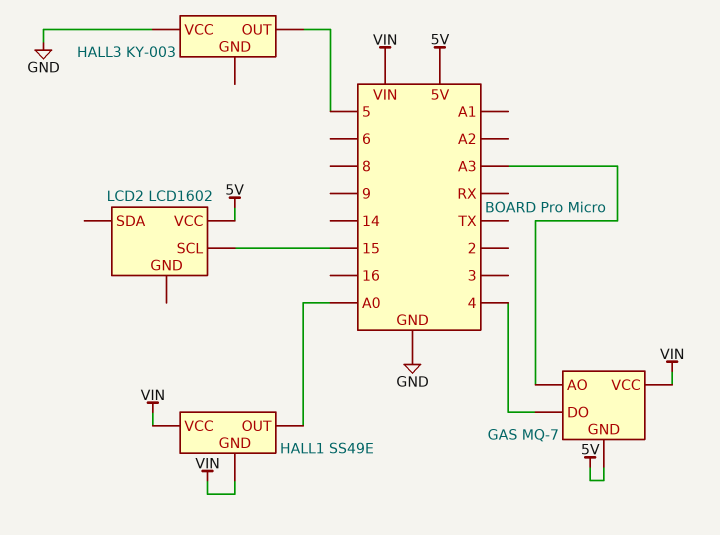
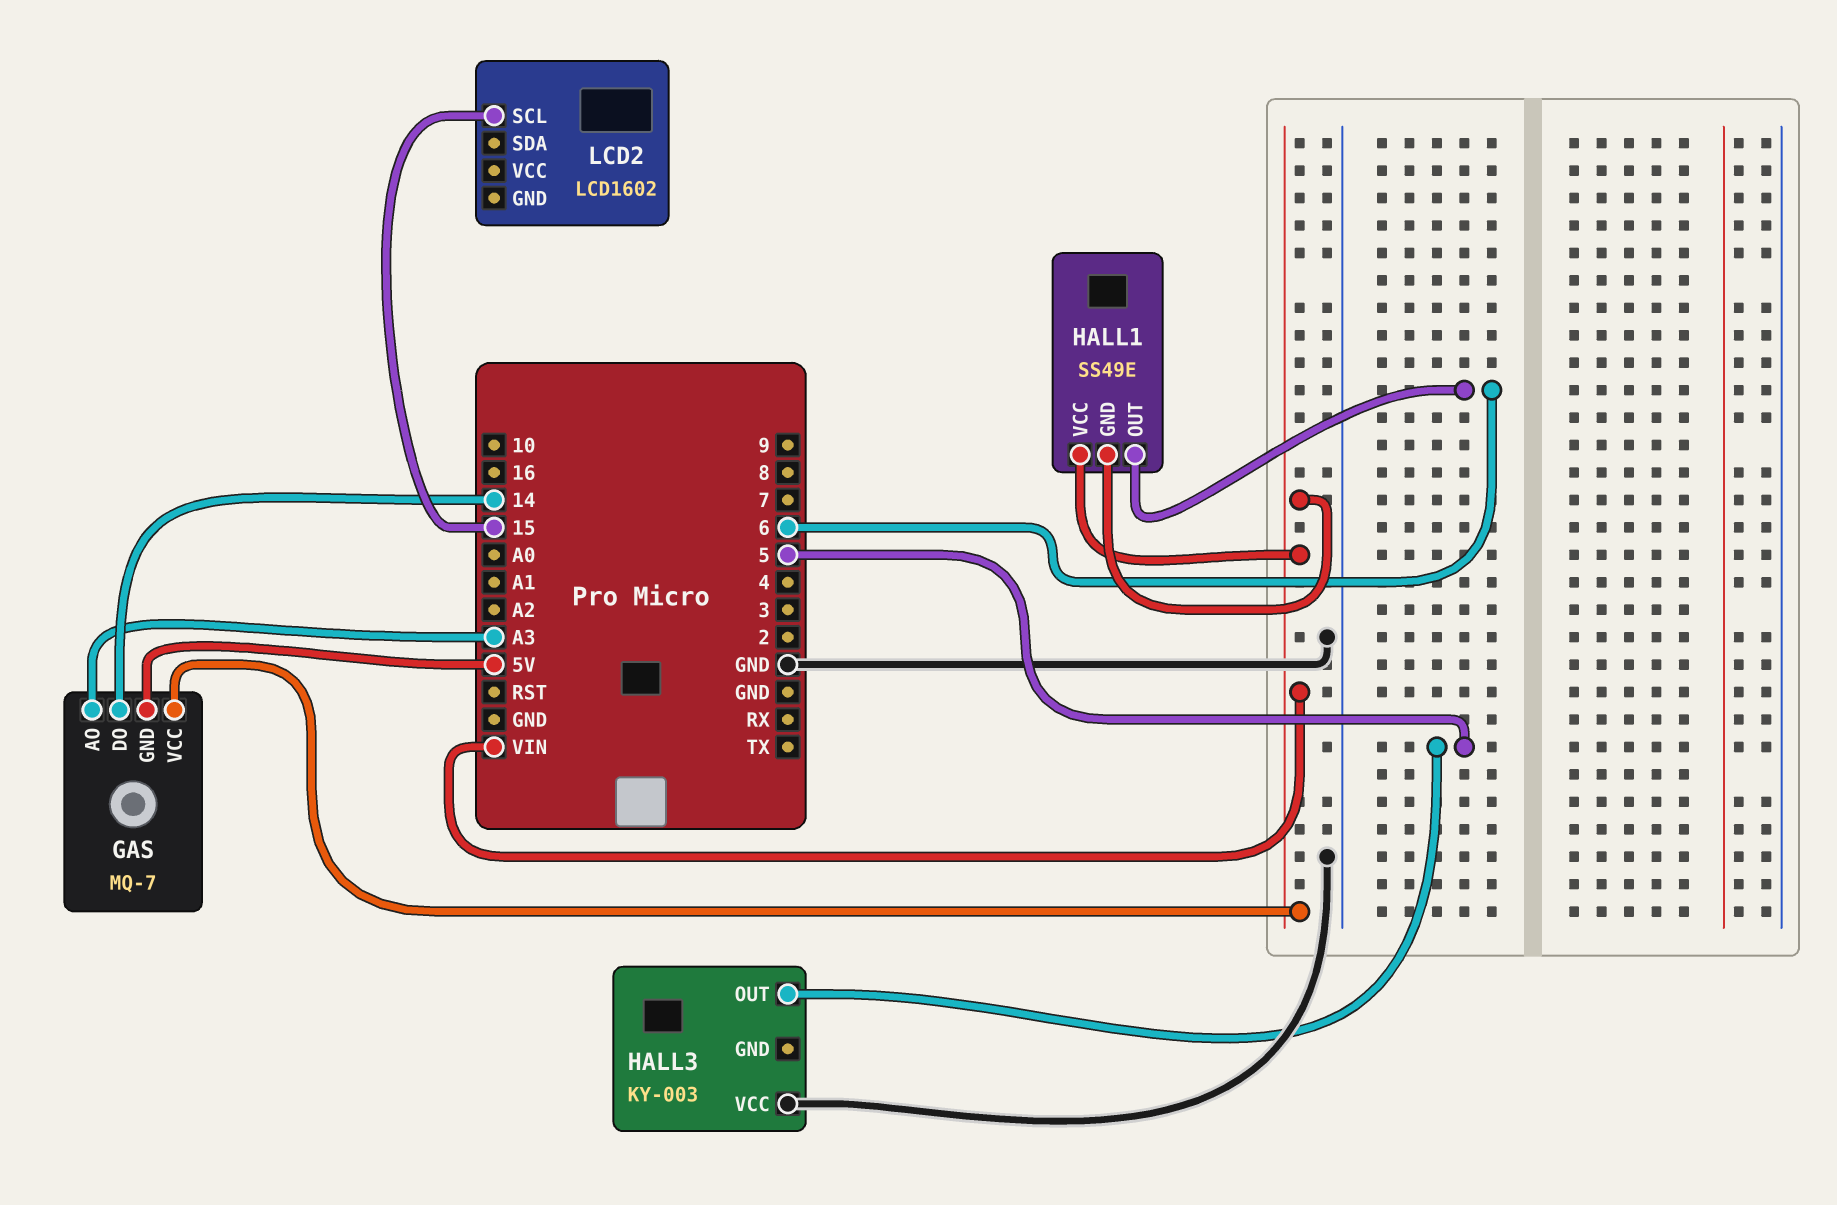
GAS pin DO: 4 -> 14
HALL1 pin OUT: A0 -> 6
LCD2 pin VCC: 5V -> none

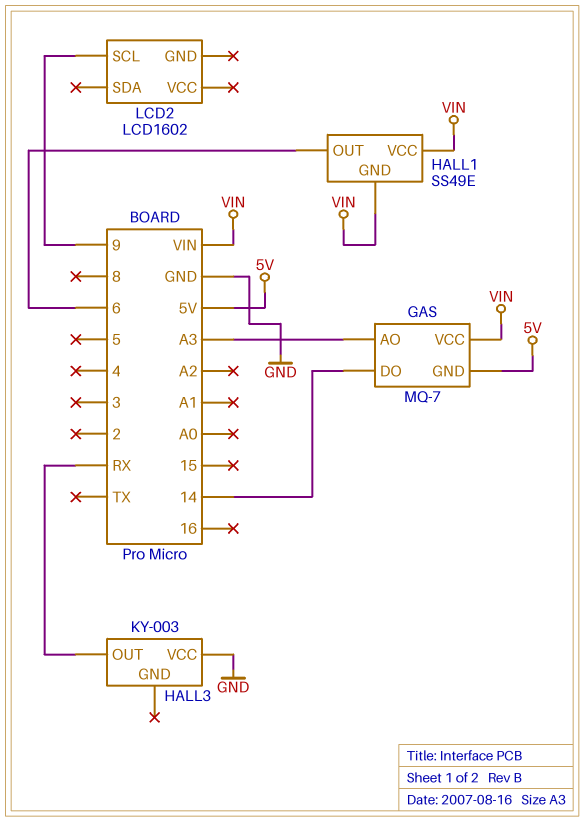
HALL3 pin OUT: 5 -> RX
LCD2 pin SCL: 15 -> 9

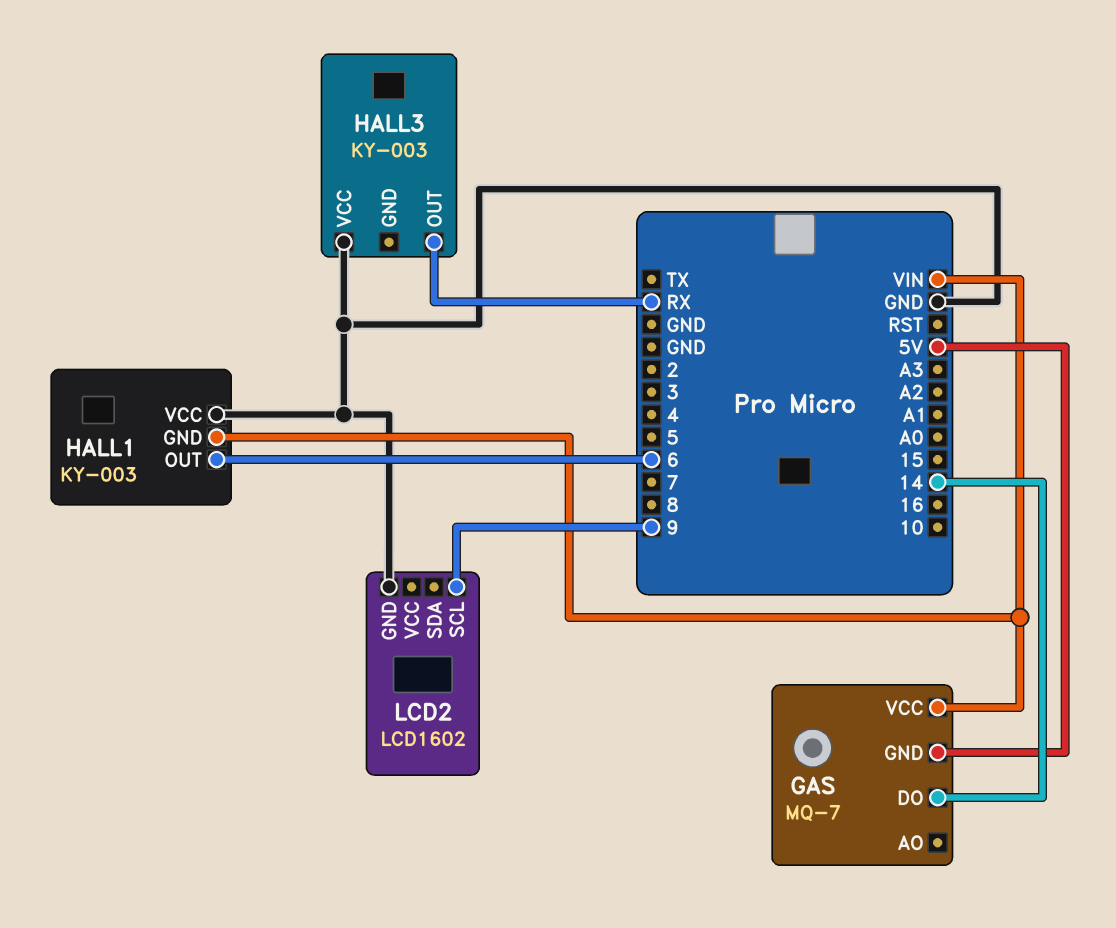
GAS pin AO: A3 -> none
HALL1: SS49E -> KY-003
HALL1 pin VCC: VIN -> GND
LCD2 pin GND: none -> GND

